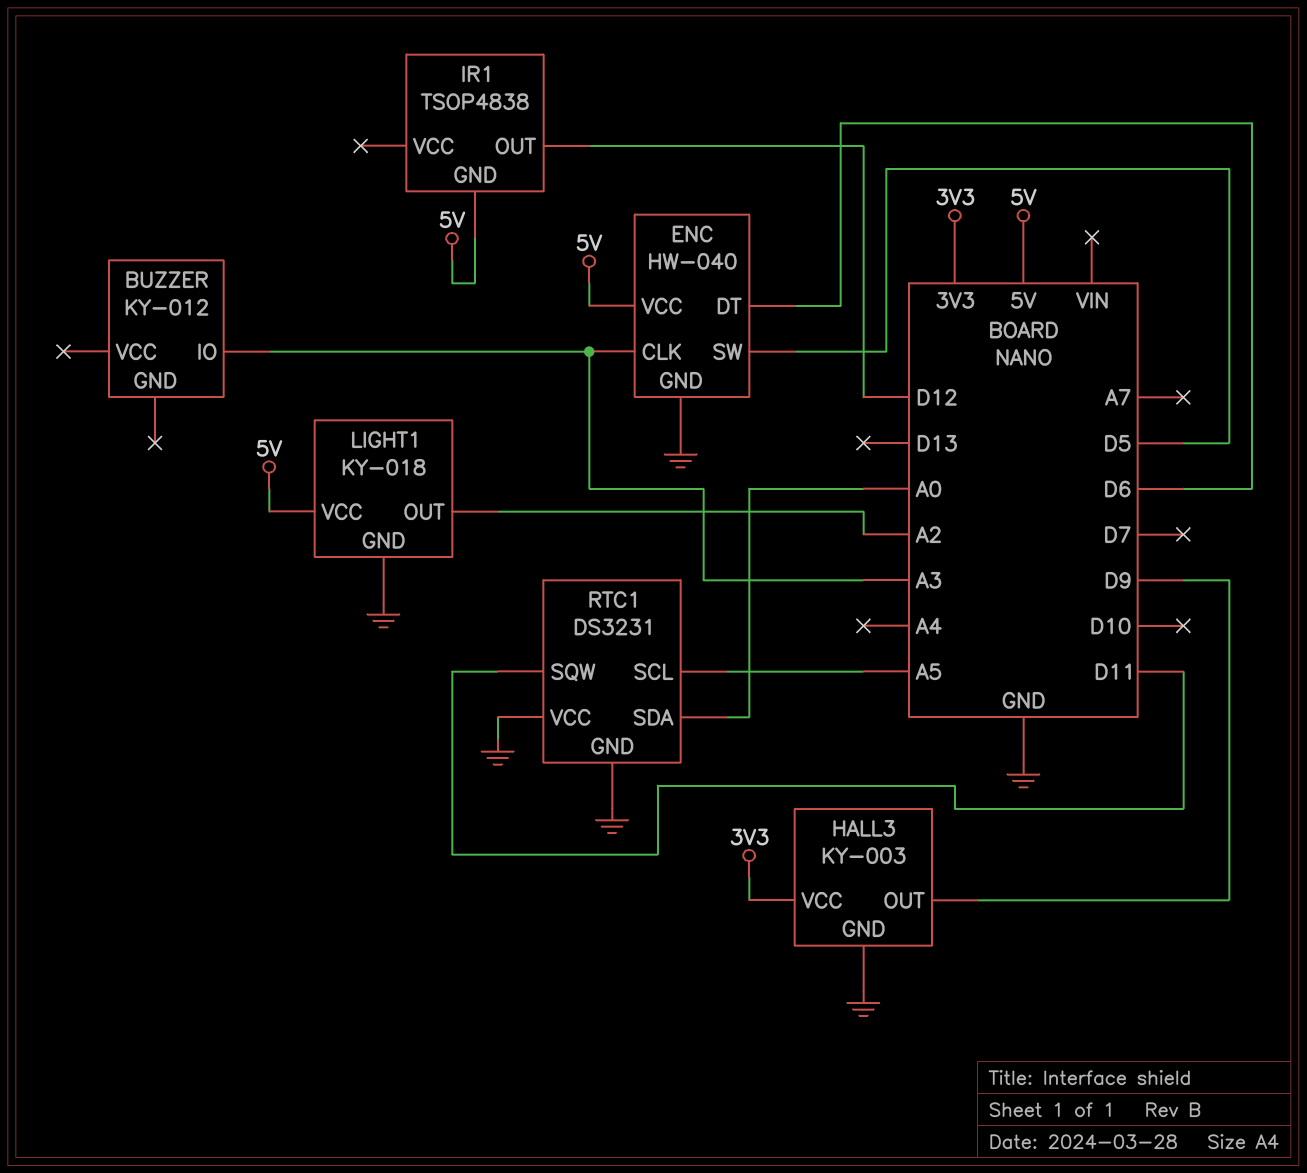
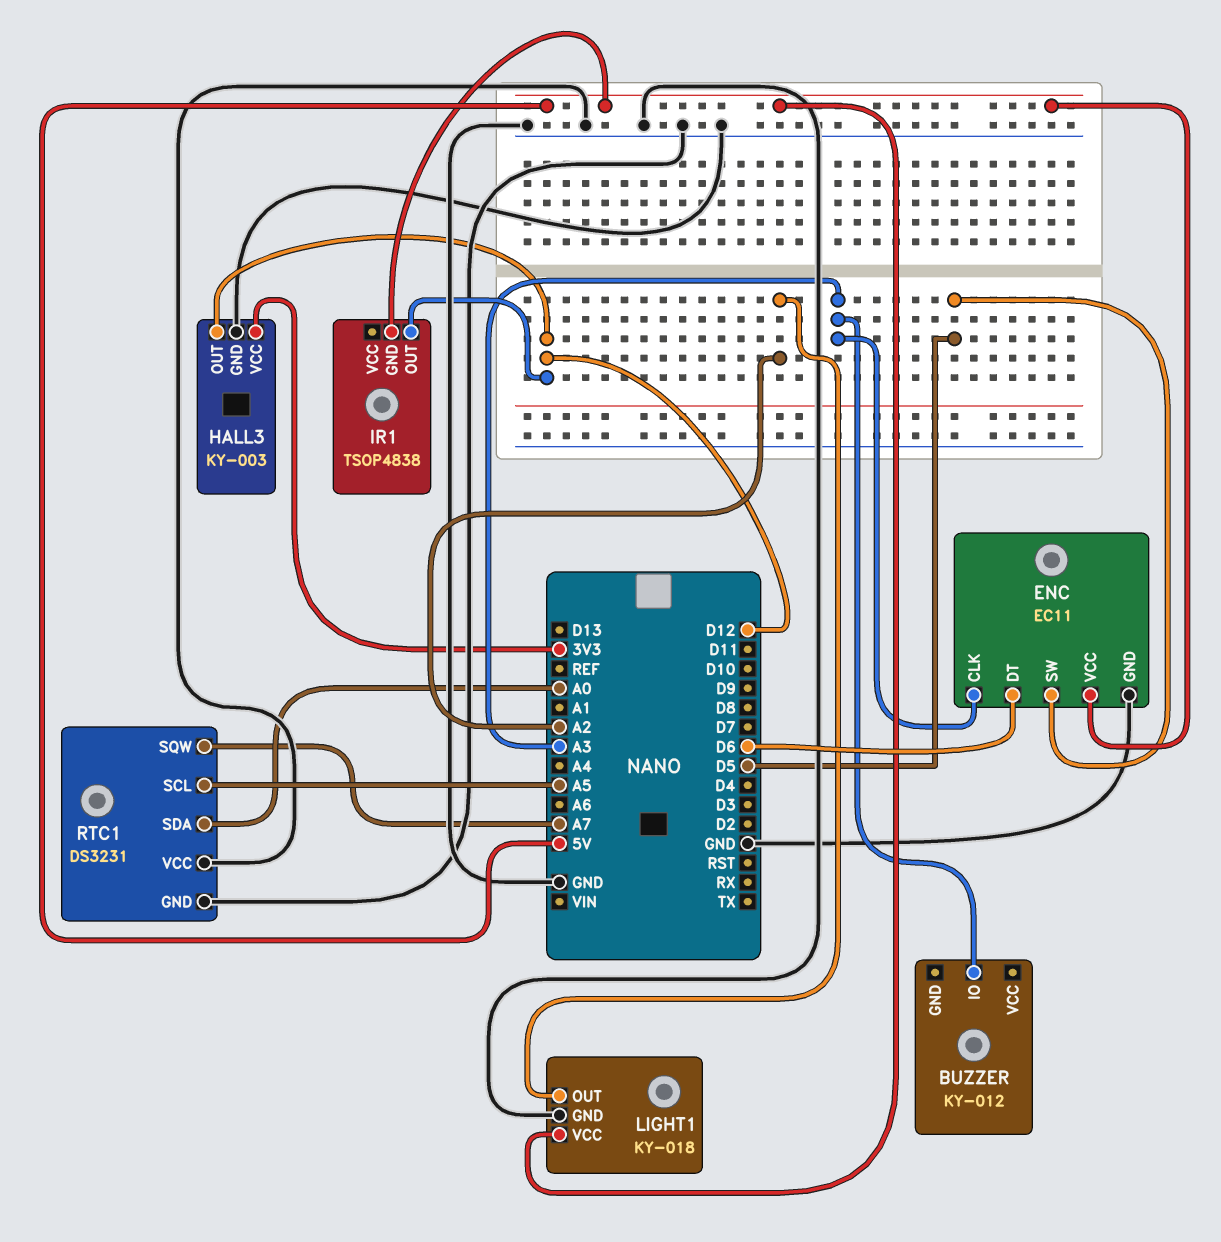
ENC: HW-040 -> EC11
HALL3 pin OUT: D9 -> D12
RTC1 pin SQW: D11 -> A7

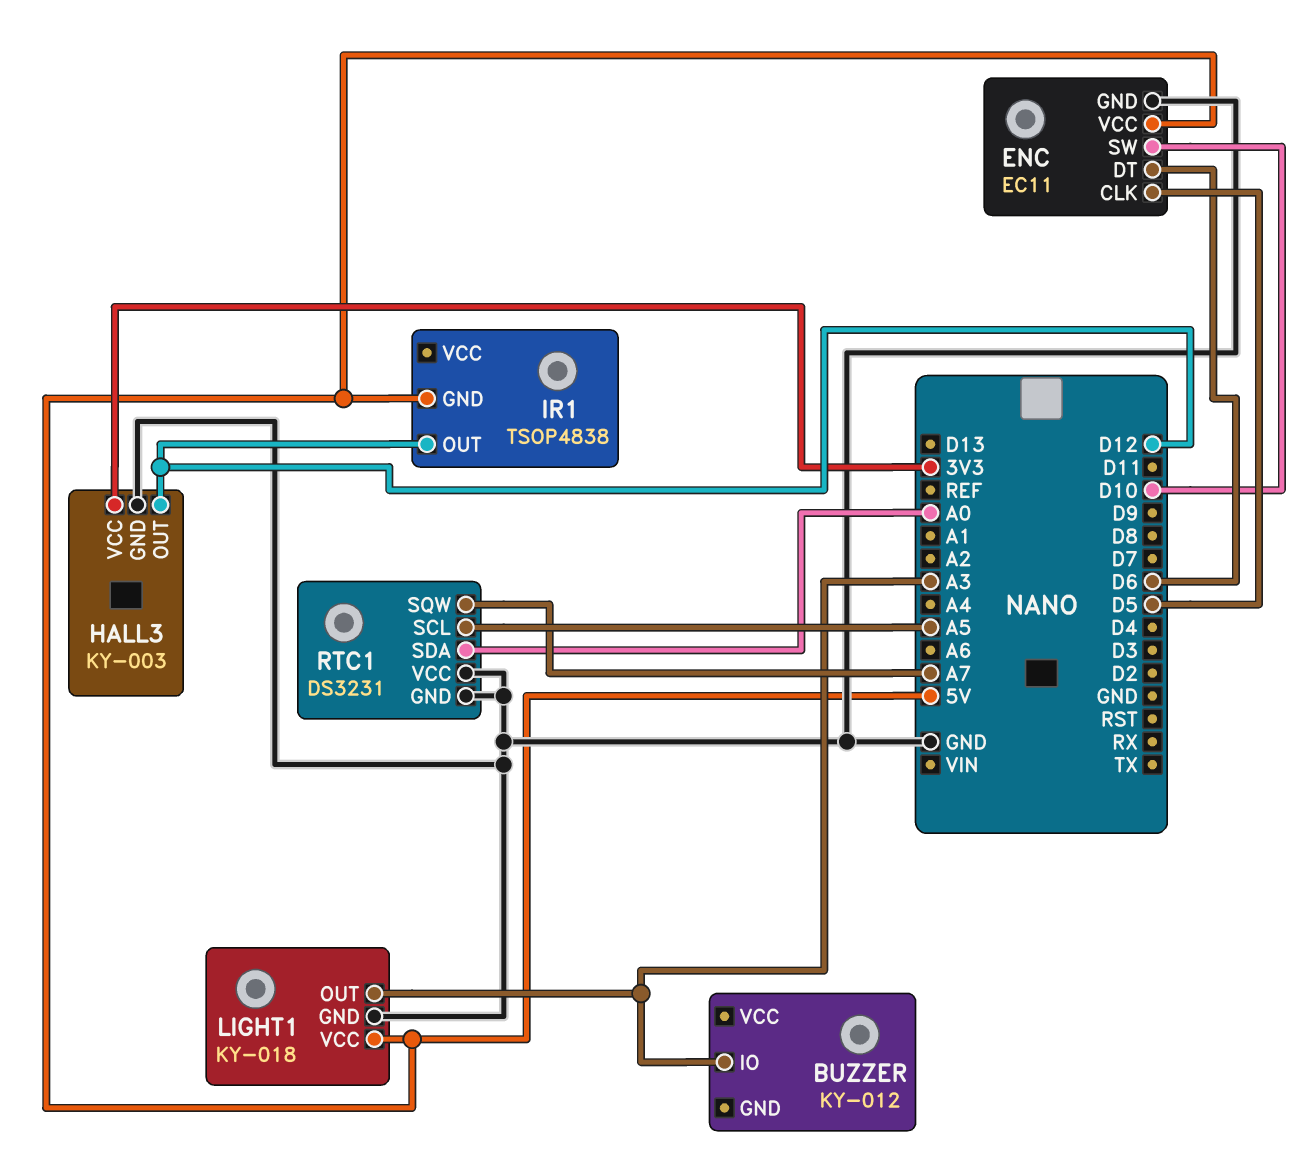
ENC pin CLK: A3 -> D5
ENC pin SW: D5 -> D10
LIGHT1 pin OUT: A2 -> A3

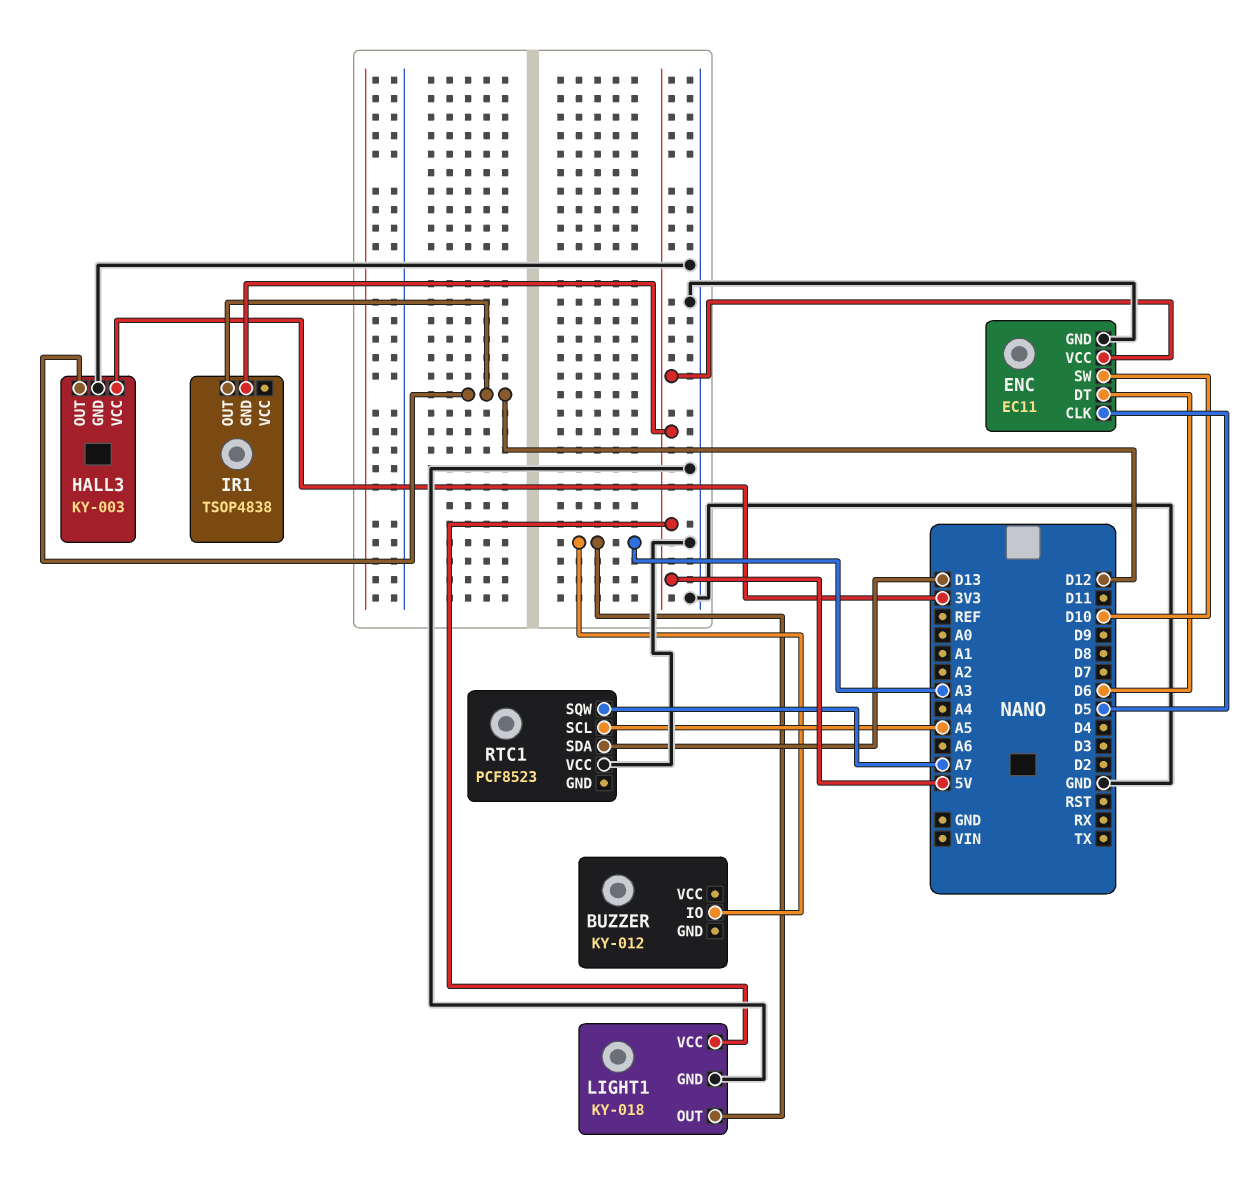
RTC1: DS3231 -> PCF8523
RTC1 pin GND: GND -> none
RTC1 pin SDA: A0 -> D13

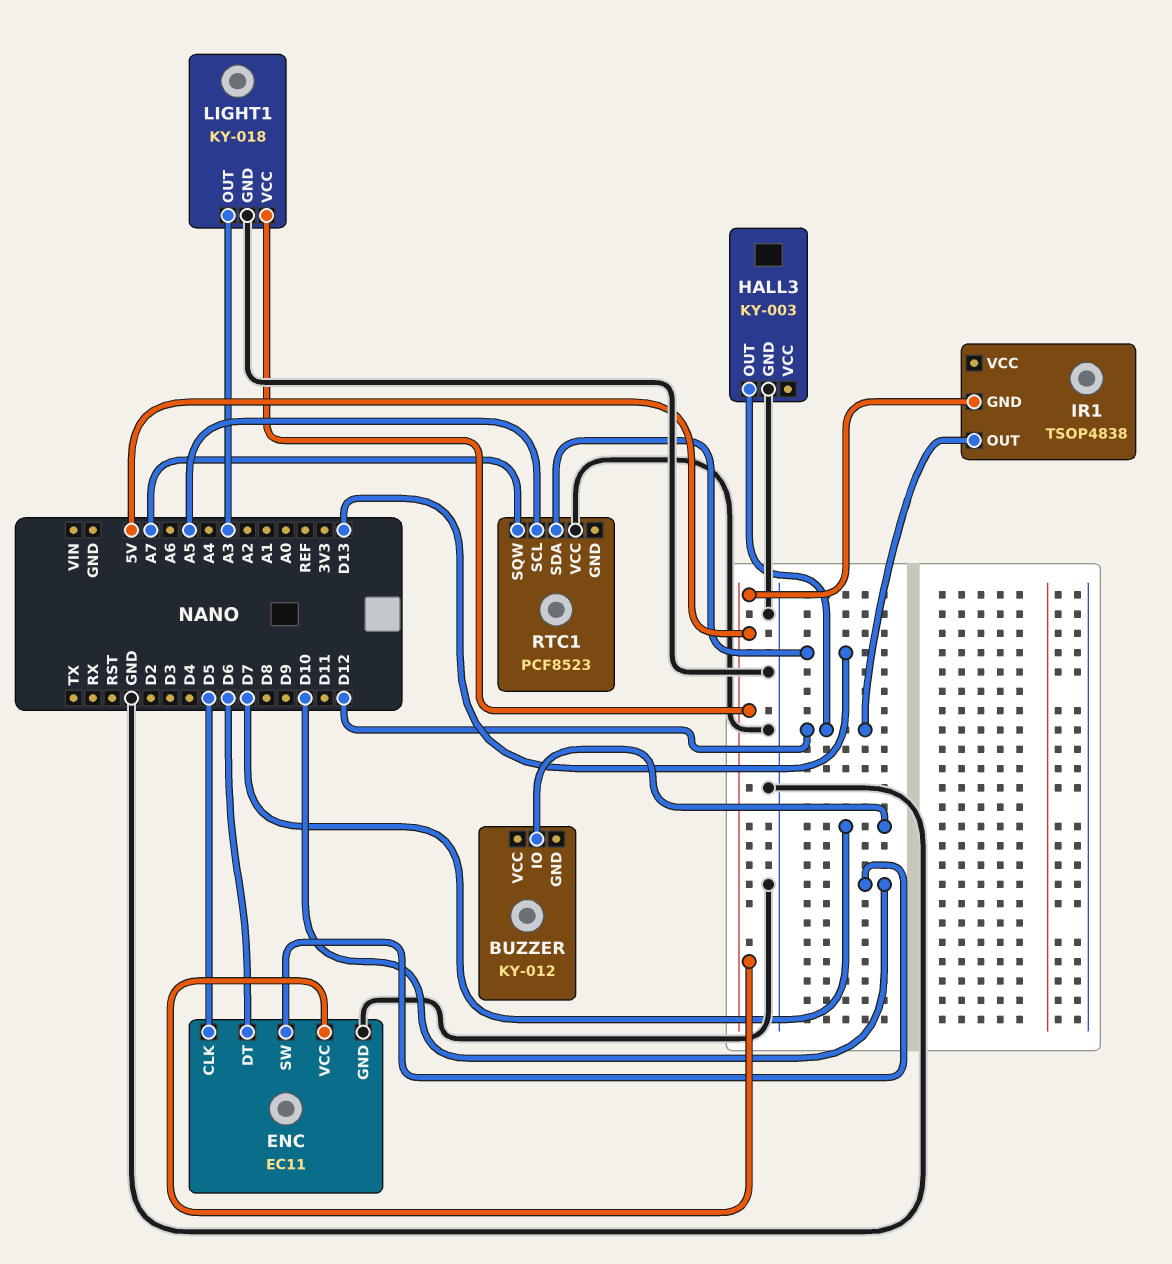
BUZZER pin IO: A3 -> D7
HALL3 pin VCC: 3V3 -> none

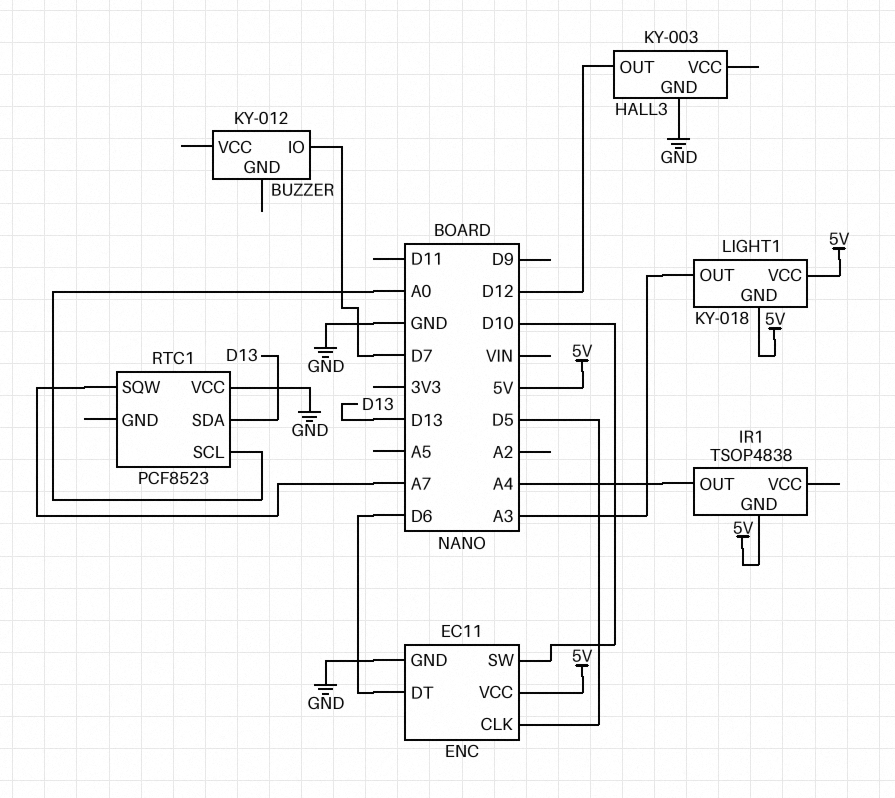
IR1 pin OUT: D12 -> A4
LIGHT1 pin GND: GND -> 5V
RTC1 pin SCL: A5 -> A0

